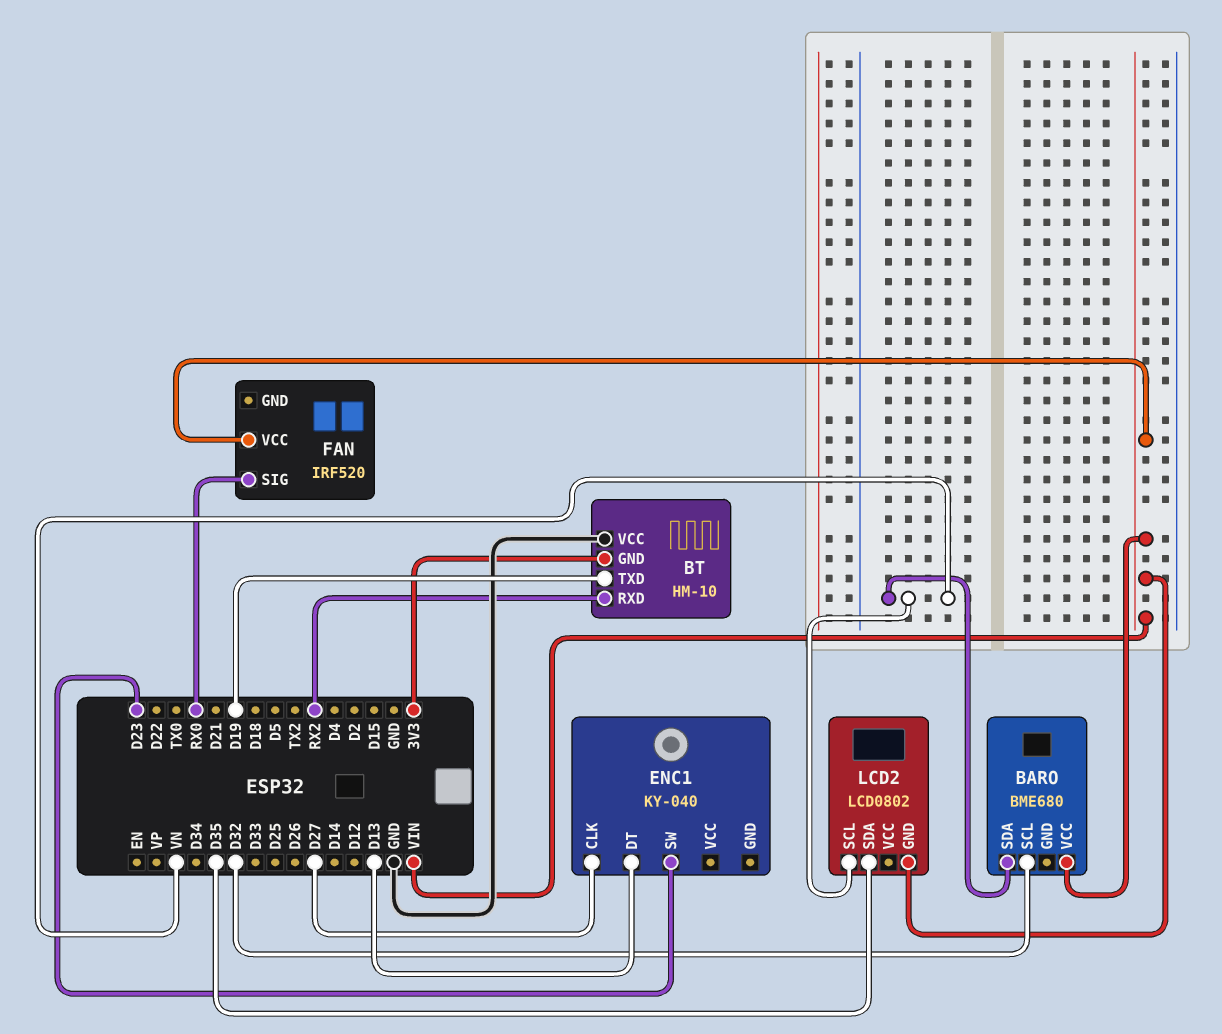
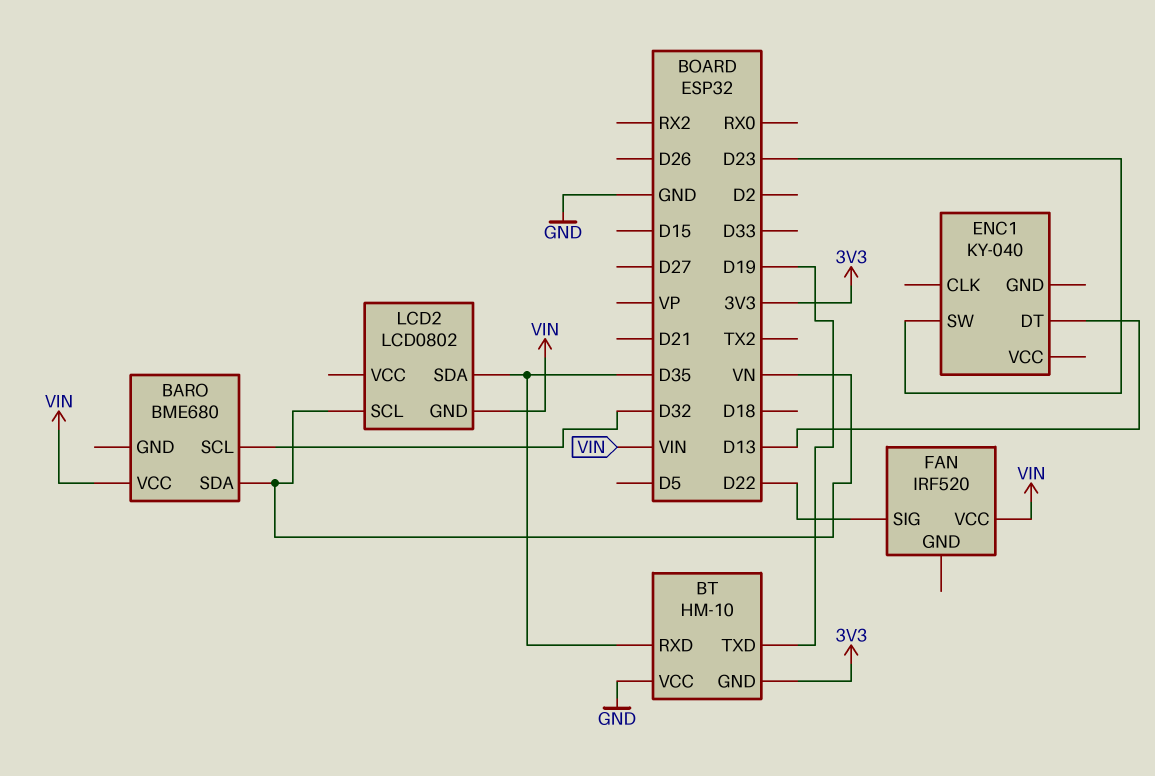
BT pin RXD: RX2 -> D35
ENC1 pin CLK: D27 -> none
FAN pin SIG: RX0 -> D22

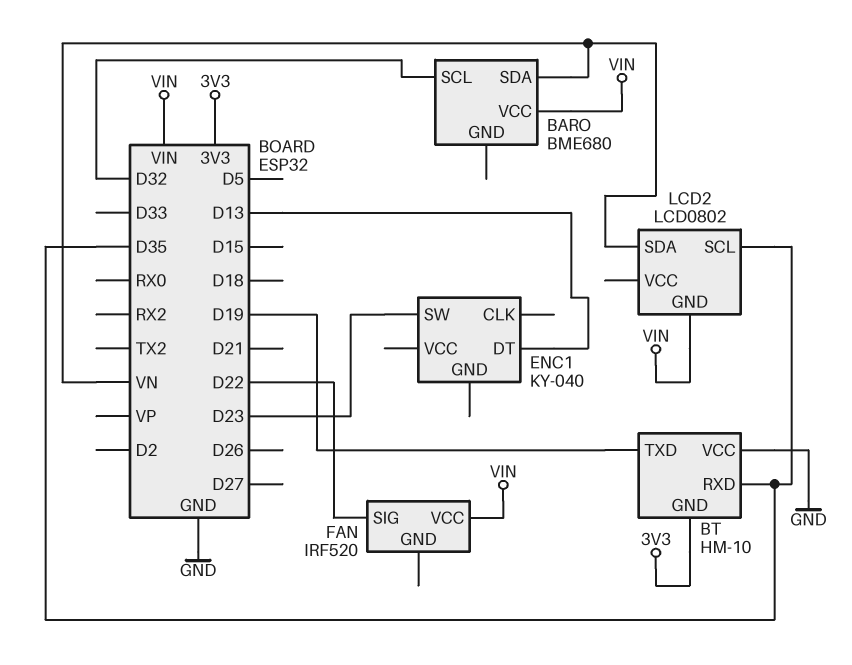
LCD2 pin SCL: VN -> D35
LCD2 pin SDA: D35 -> VN

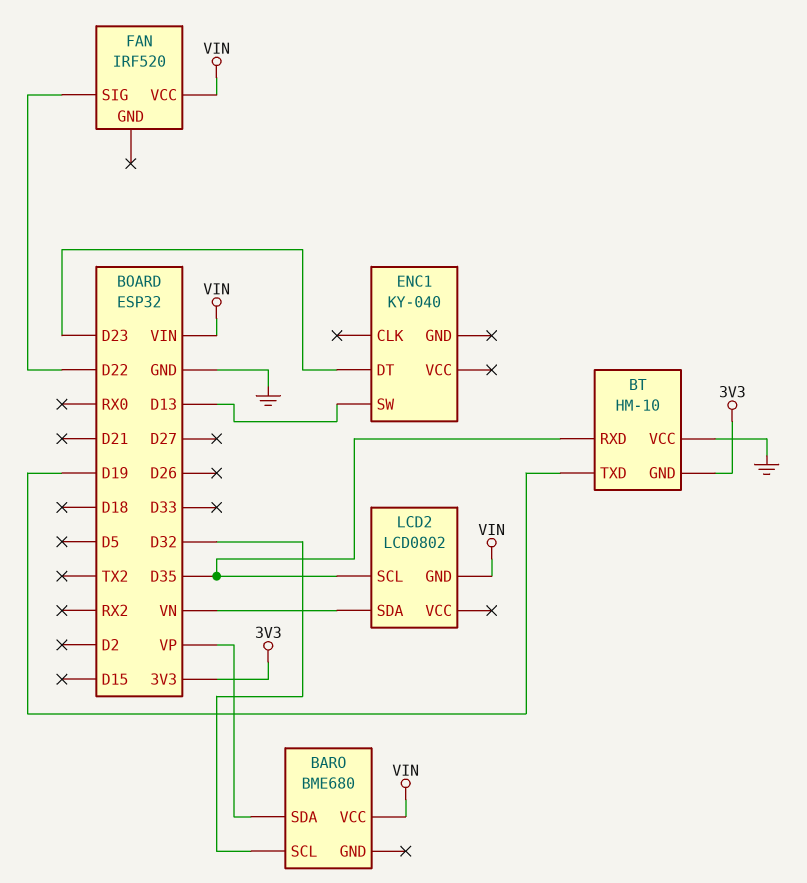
BARO pin SDA: VN -> VP
ENC1 pin DT: D13 -> D23
ENC1 pin SW: D23 -> D13

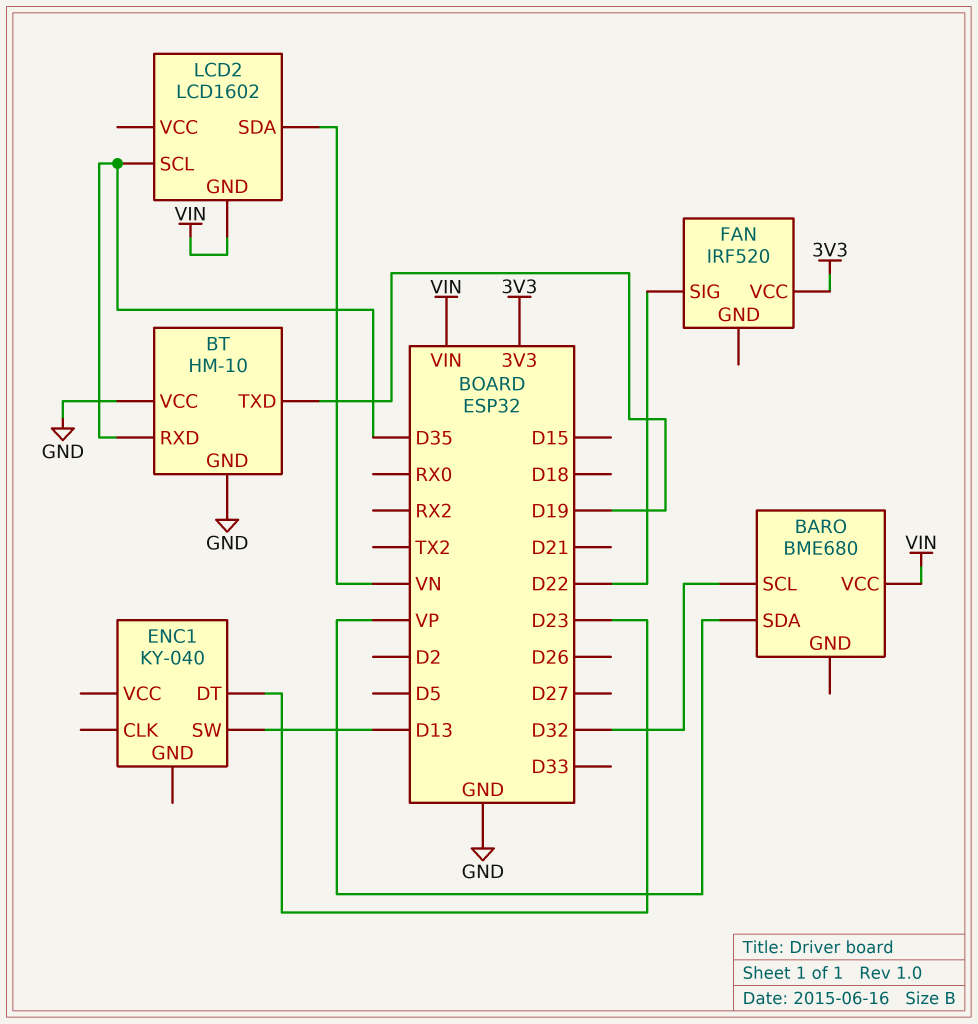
BT pin GND: 3V3 -> GND
FAN pin VCC: VIN -> 3V3
LCD2: LCD0802 -> LCD1602

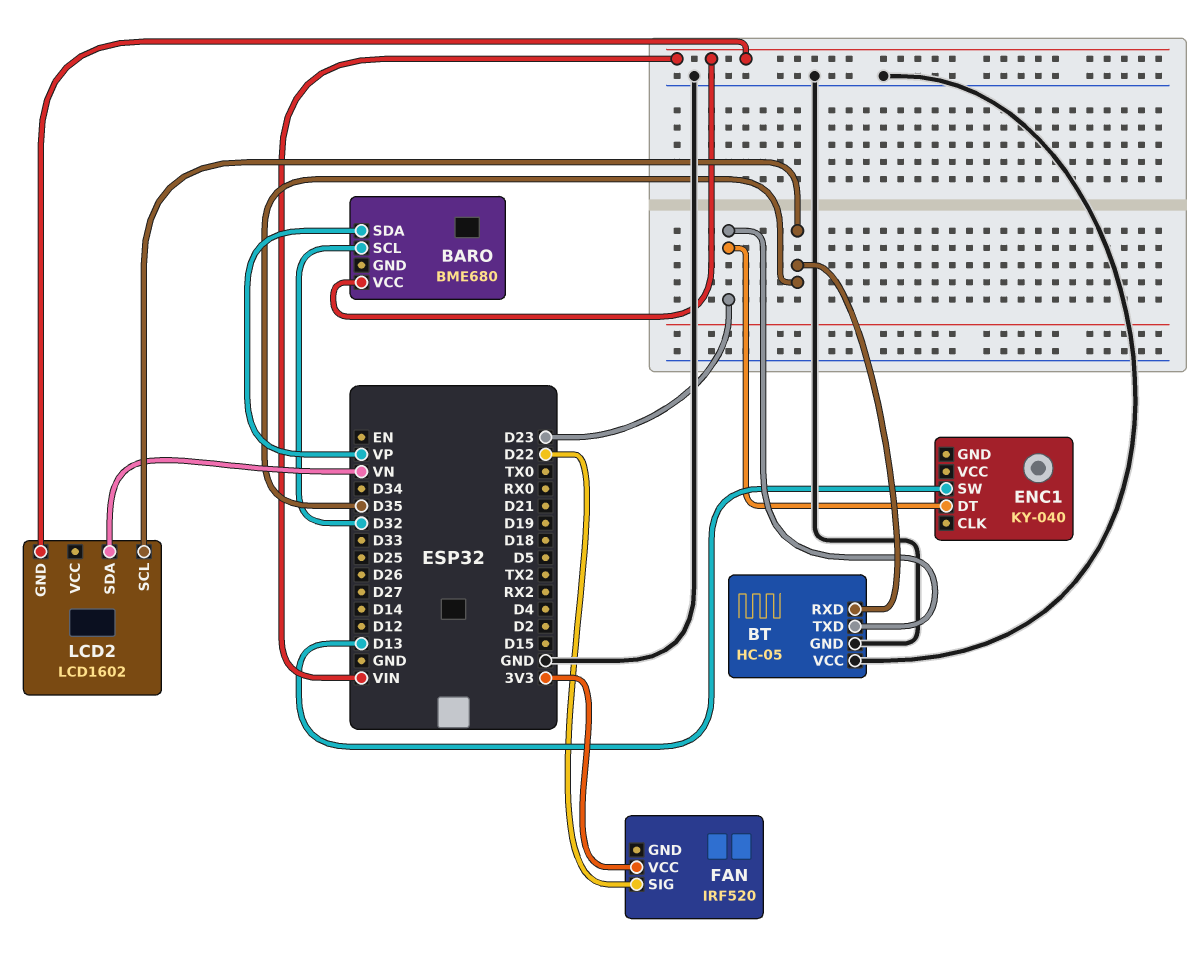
BT: HM-10 -> HC-05
BT pin TXD: D19 -> D23

